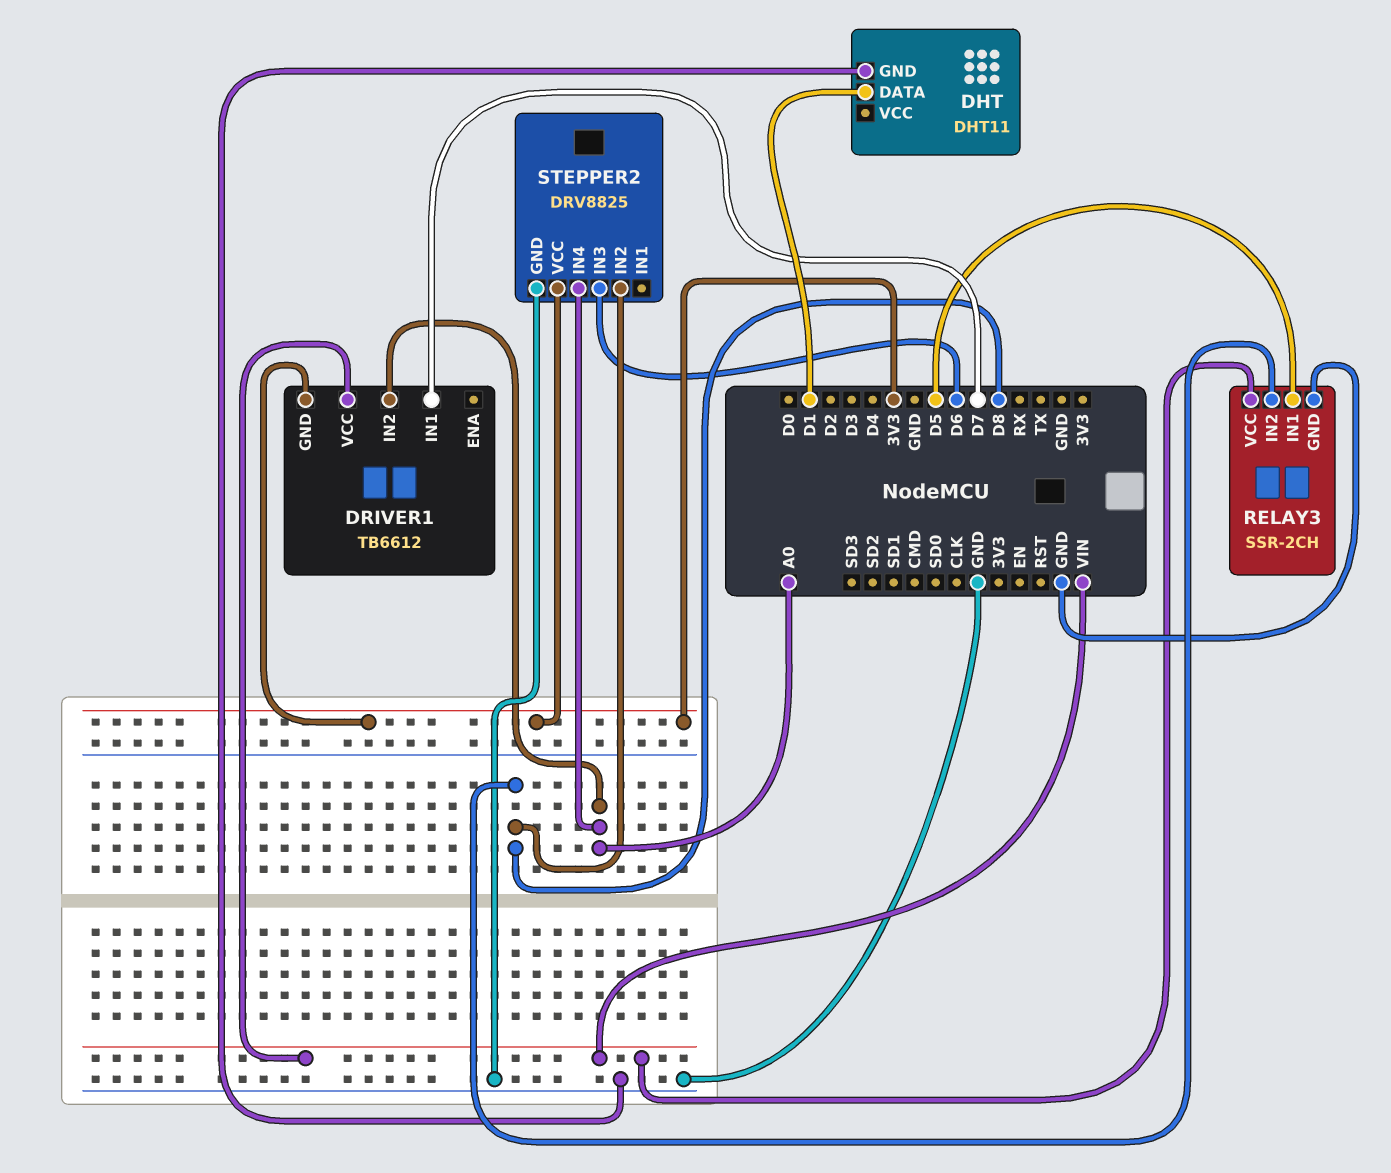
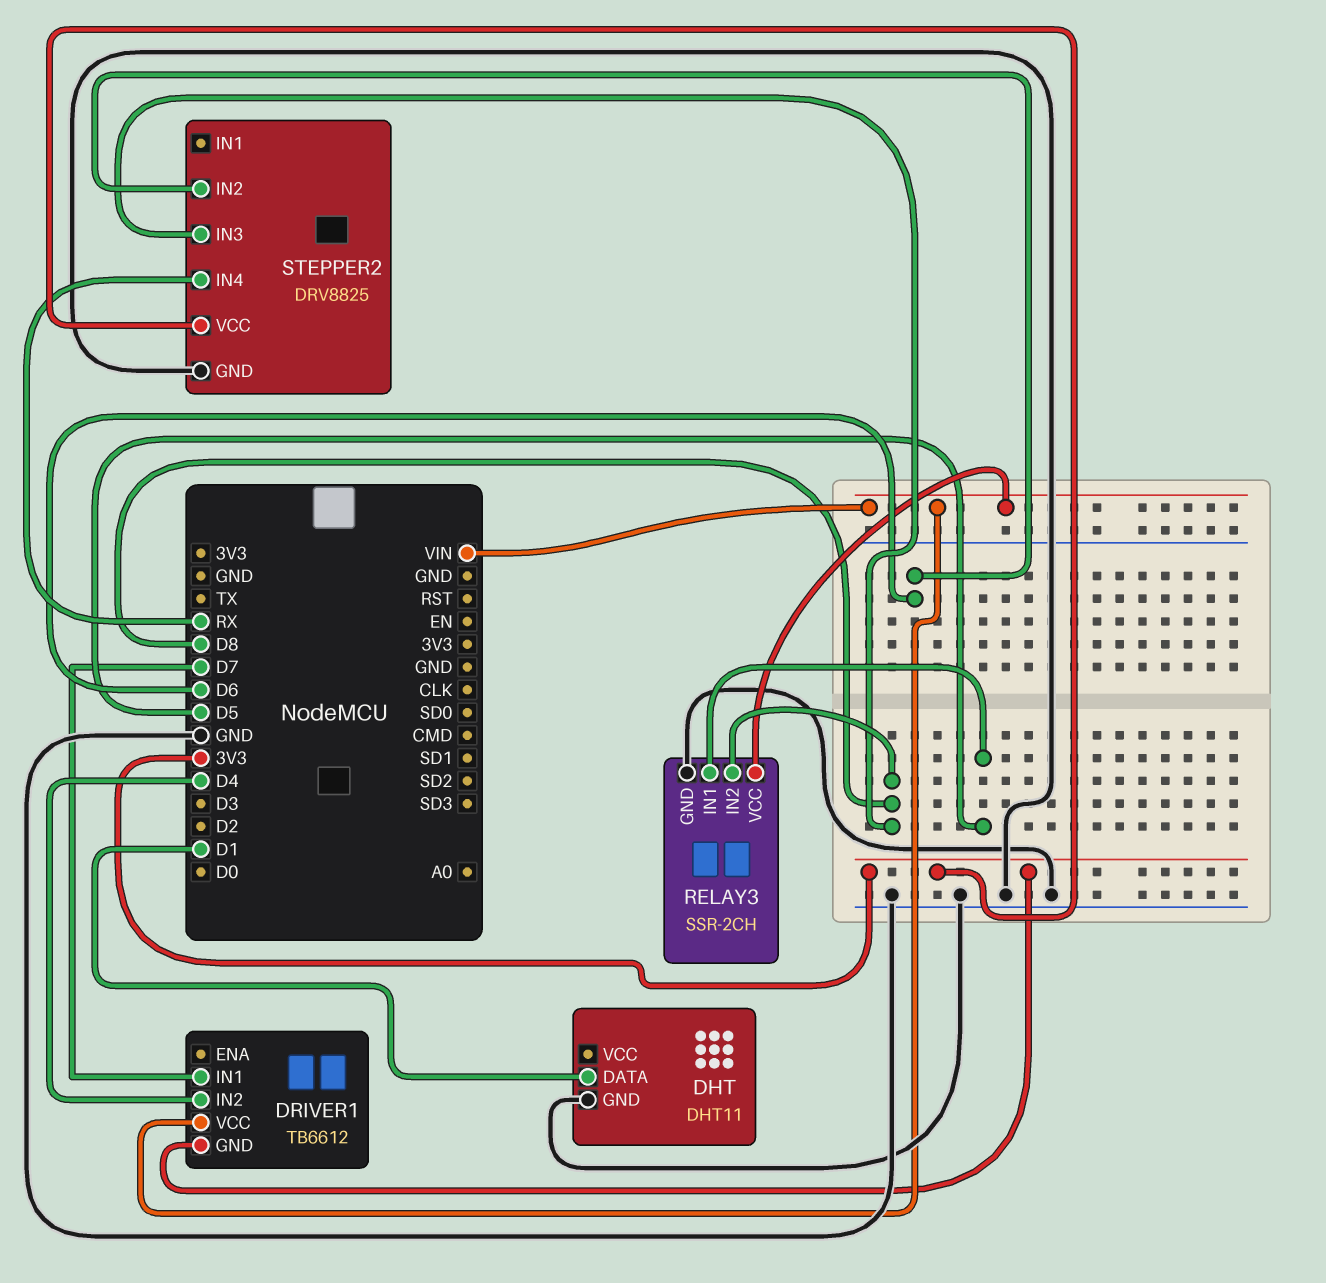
DRIVER1 pin IN2: A0 -> D4
STEPPER2 pin IN2: D8 -> D6
STEPPER2 pin IN3: D6 -> D8
STEPPER2 pin IN4: A0 -> RX

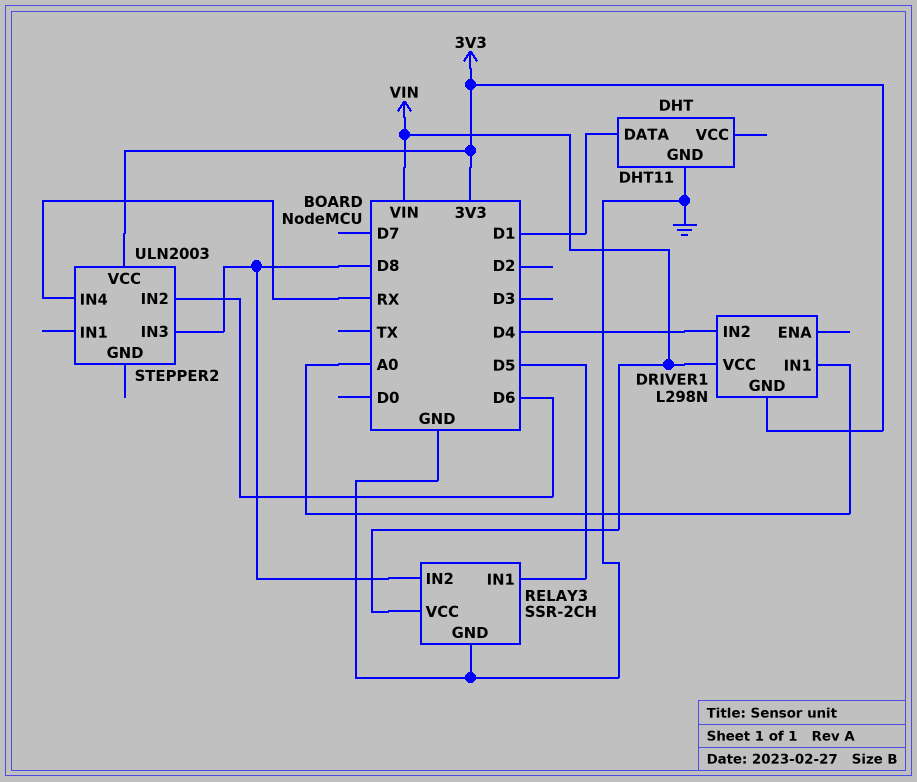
DRIVER1: TB6612 -> L298N
DRIVER1 pin IN1: D7 -> A0
STEPPER2: DRV8825 -> ULN2003
STEPPER2 pin GND: GND -> none

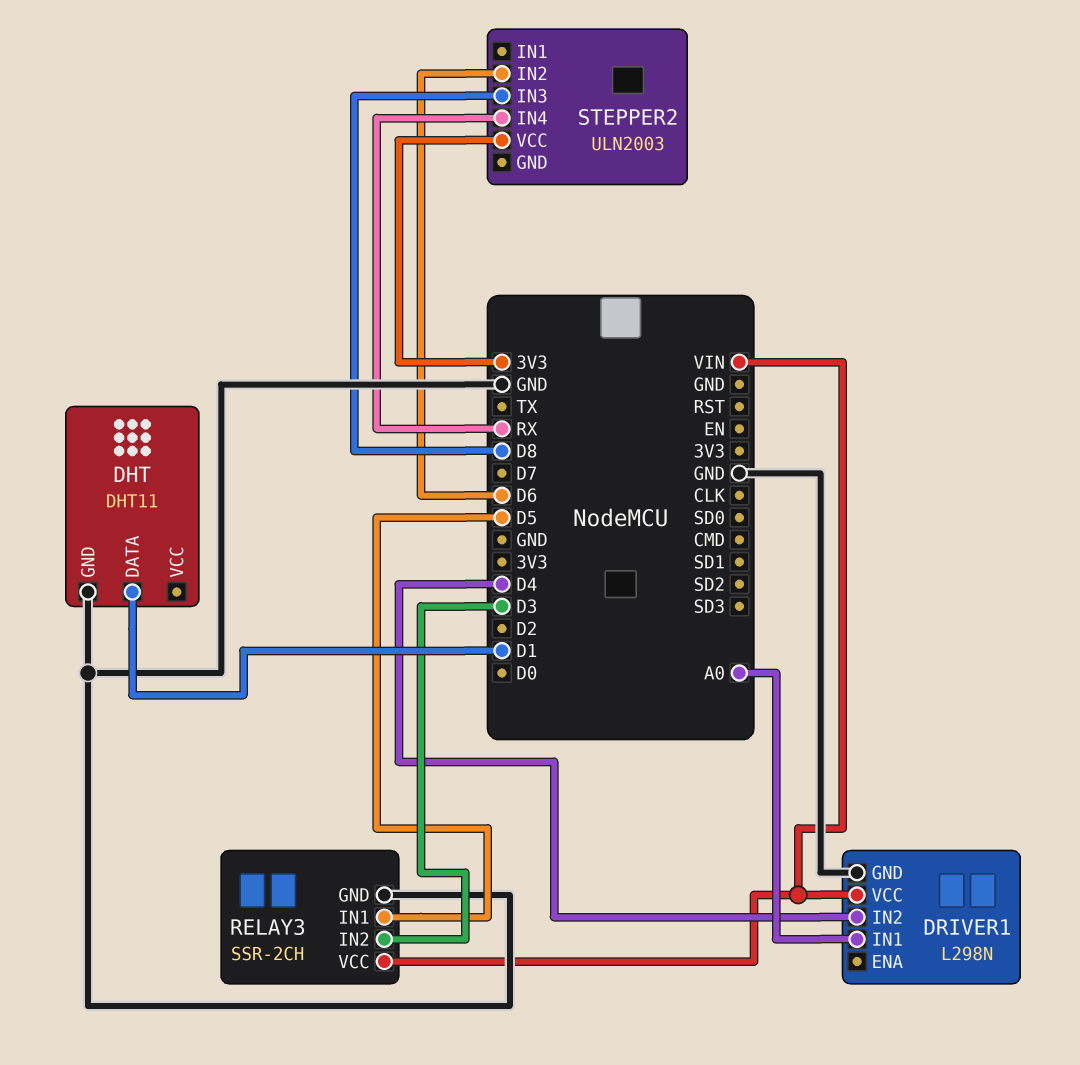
DRIVER1 pin GND: 3V3 -> GND
RELAY3 pin IN2: D8 -> D3

